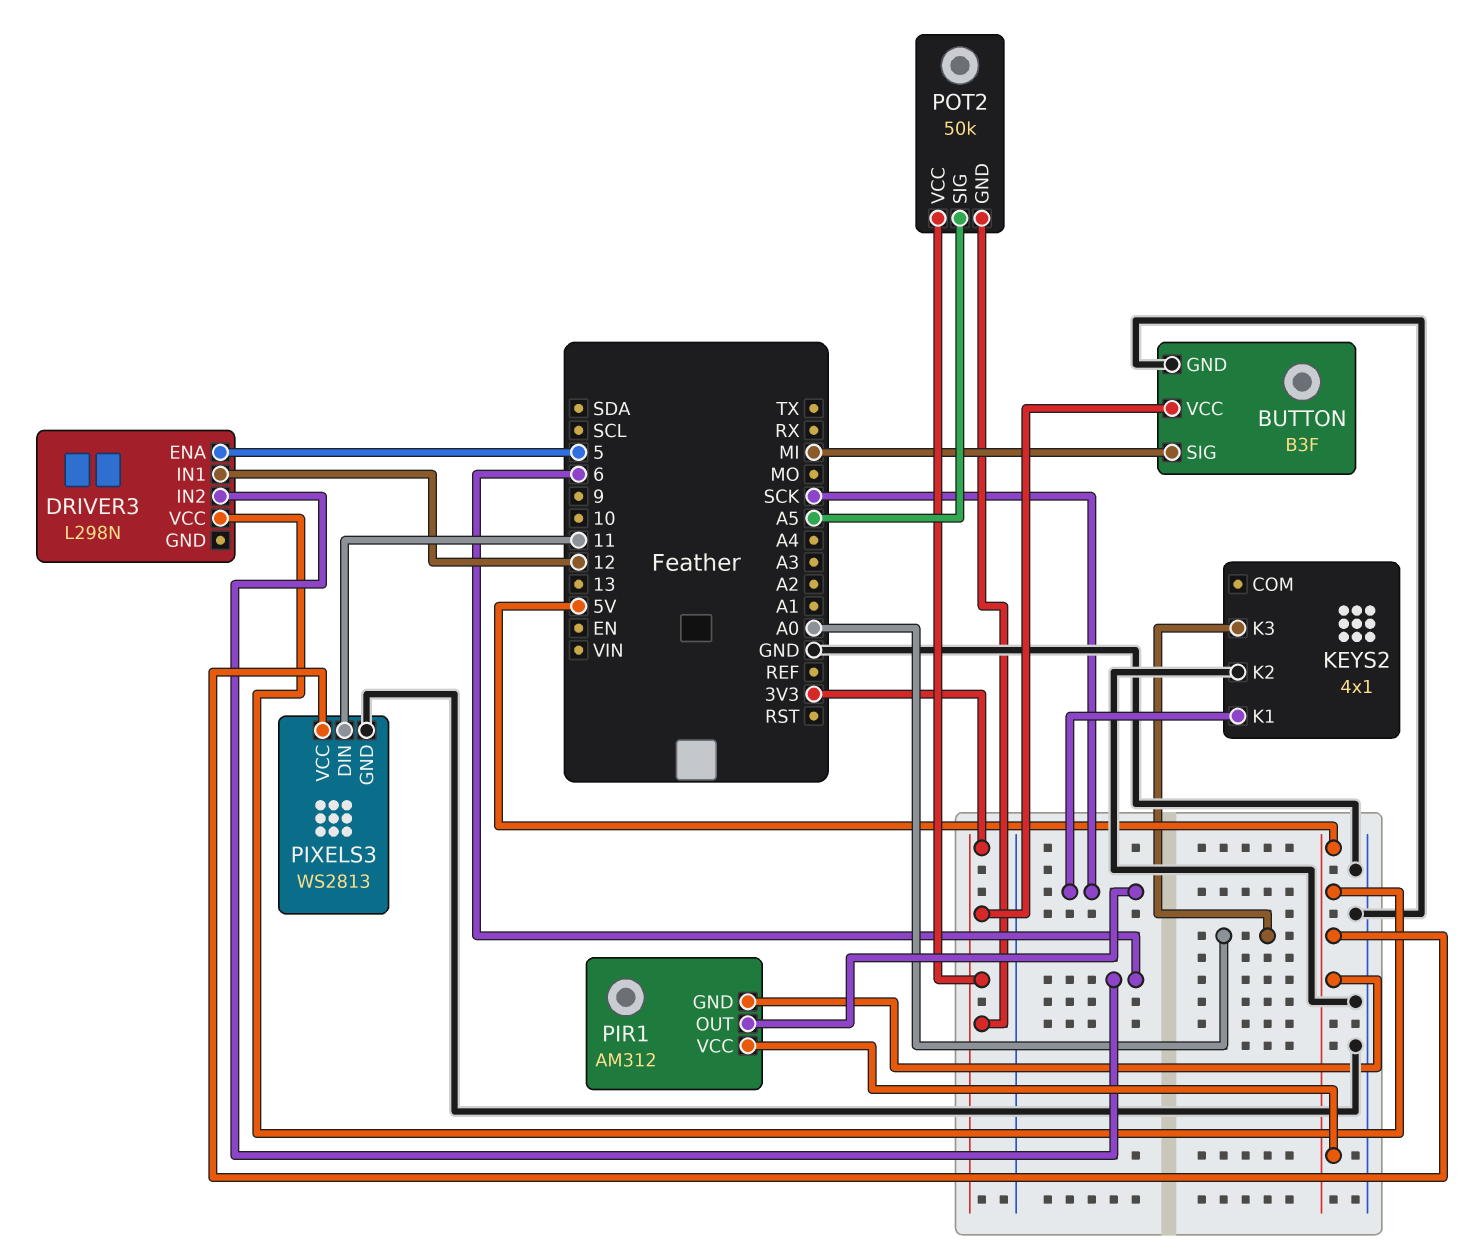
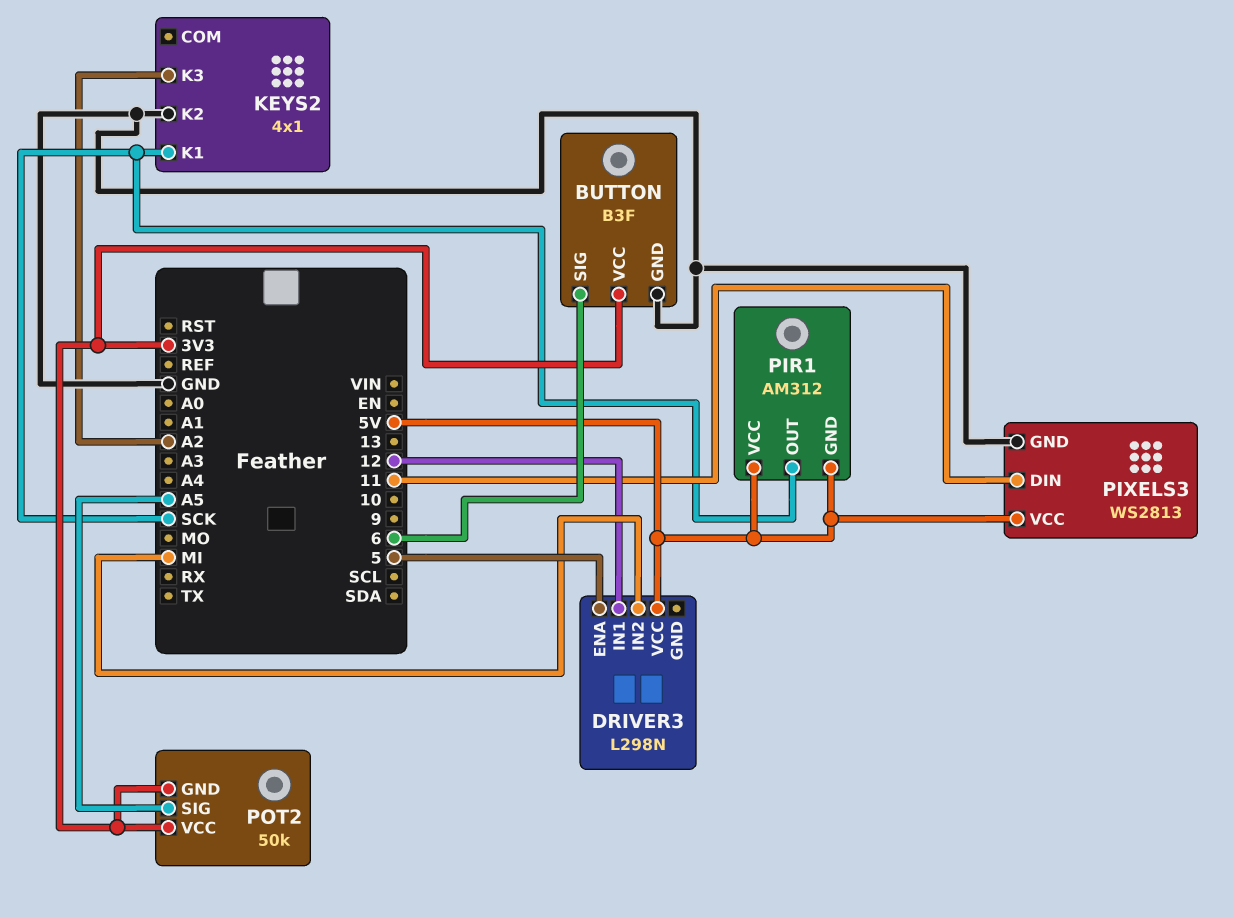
BUTTON pin SIG: MI -> 6
DRIVER3 pin IN2: 6 -> MI
KEYS2 pin K3: A0 -> A2

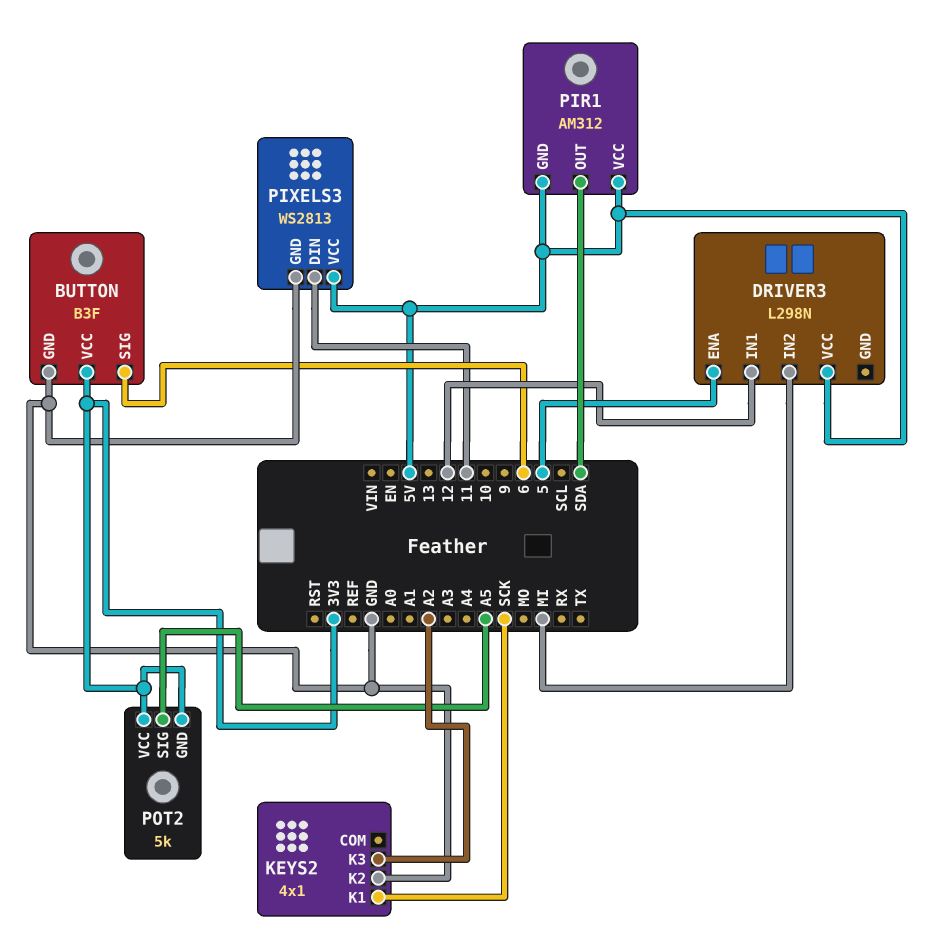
PIR1 pin OUT: SCK -> SDA
POT2: 50k -> 5k

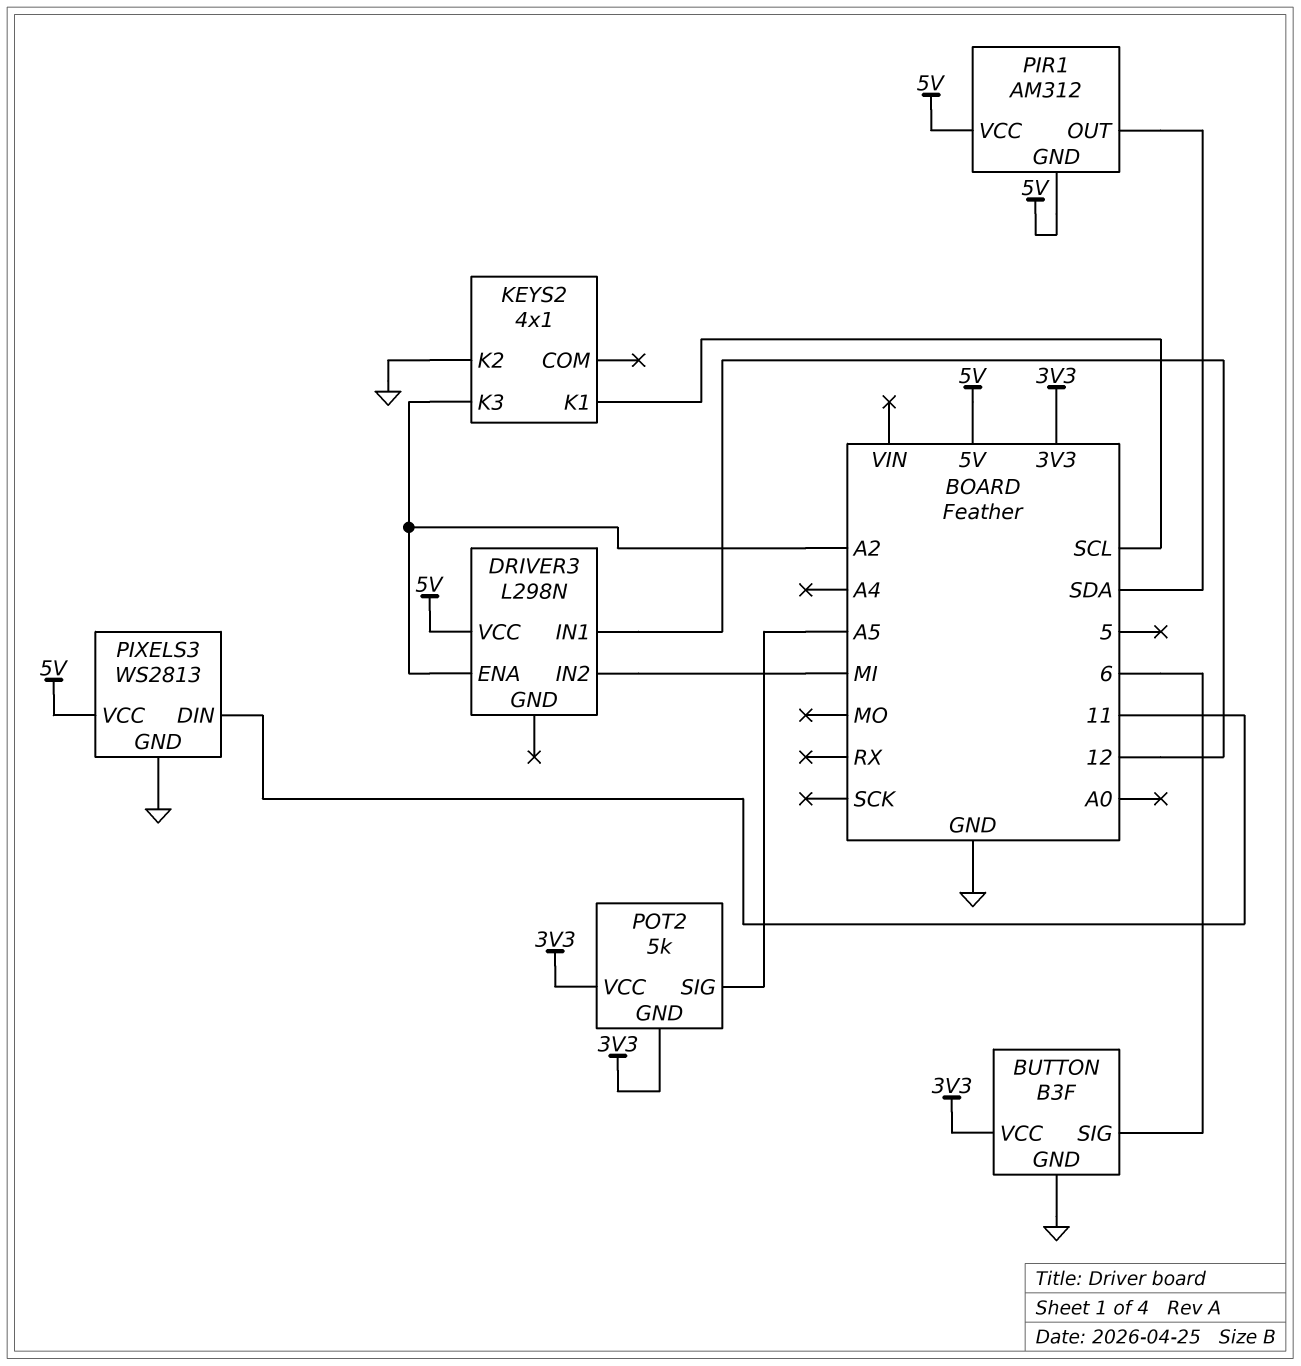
DRIVER3 pin ENA: 5 -> A2
KEYS2 pin K1: SCK -> SCL

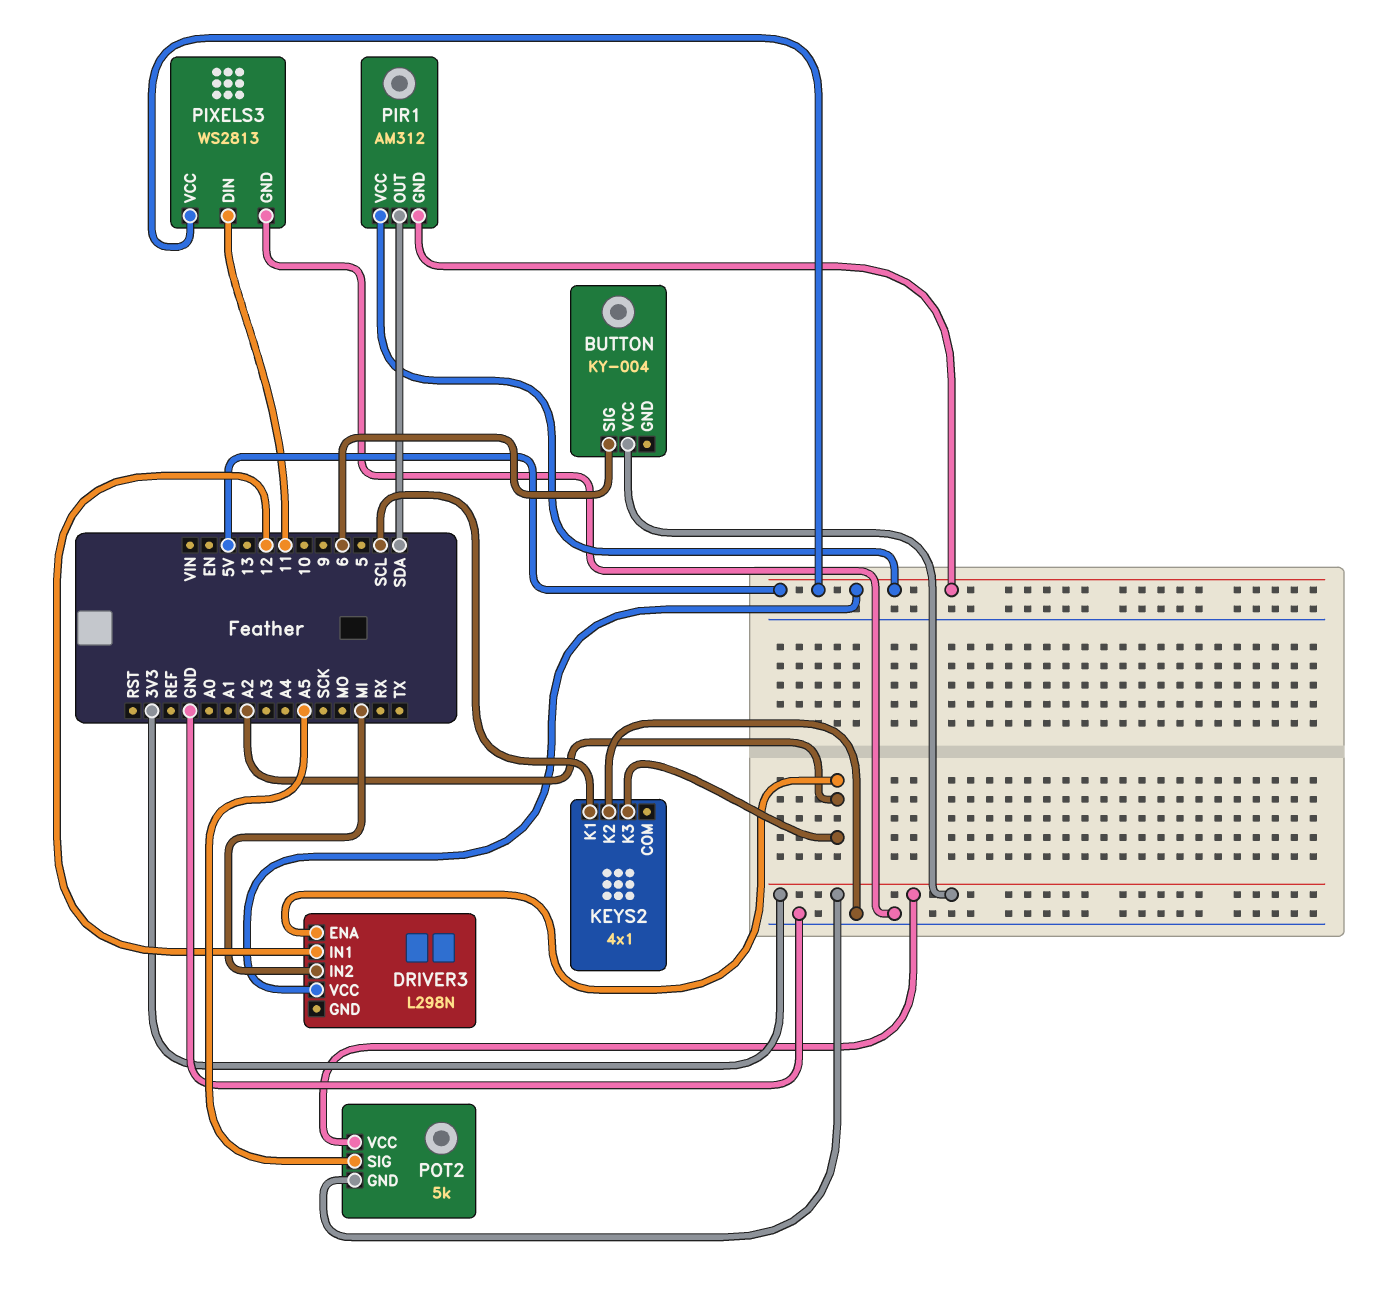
BUTTON: B3F -> KY-004
BUTTON pin GND: GND -> none

